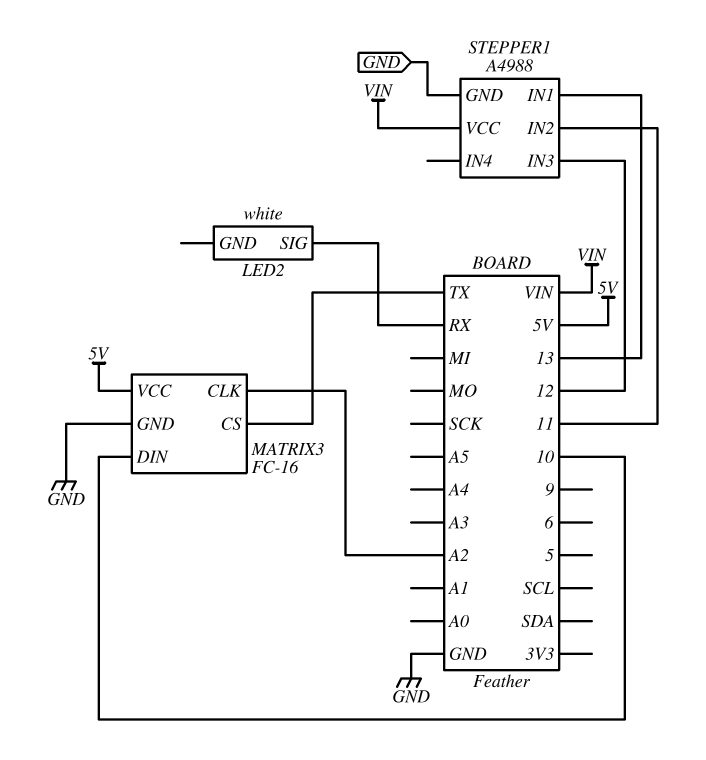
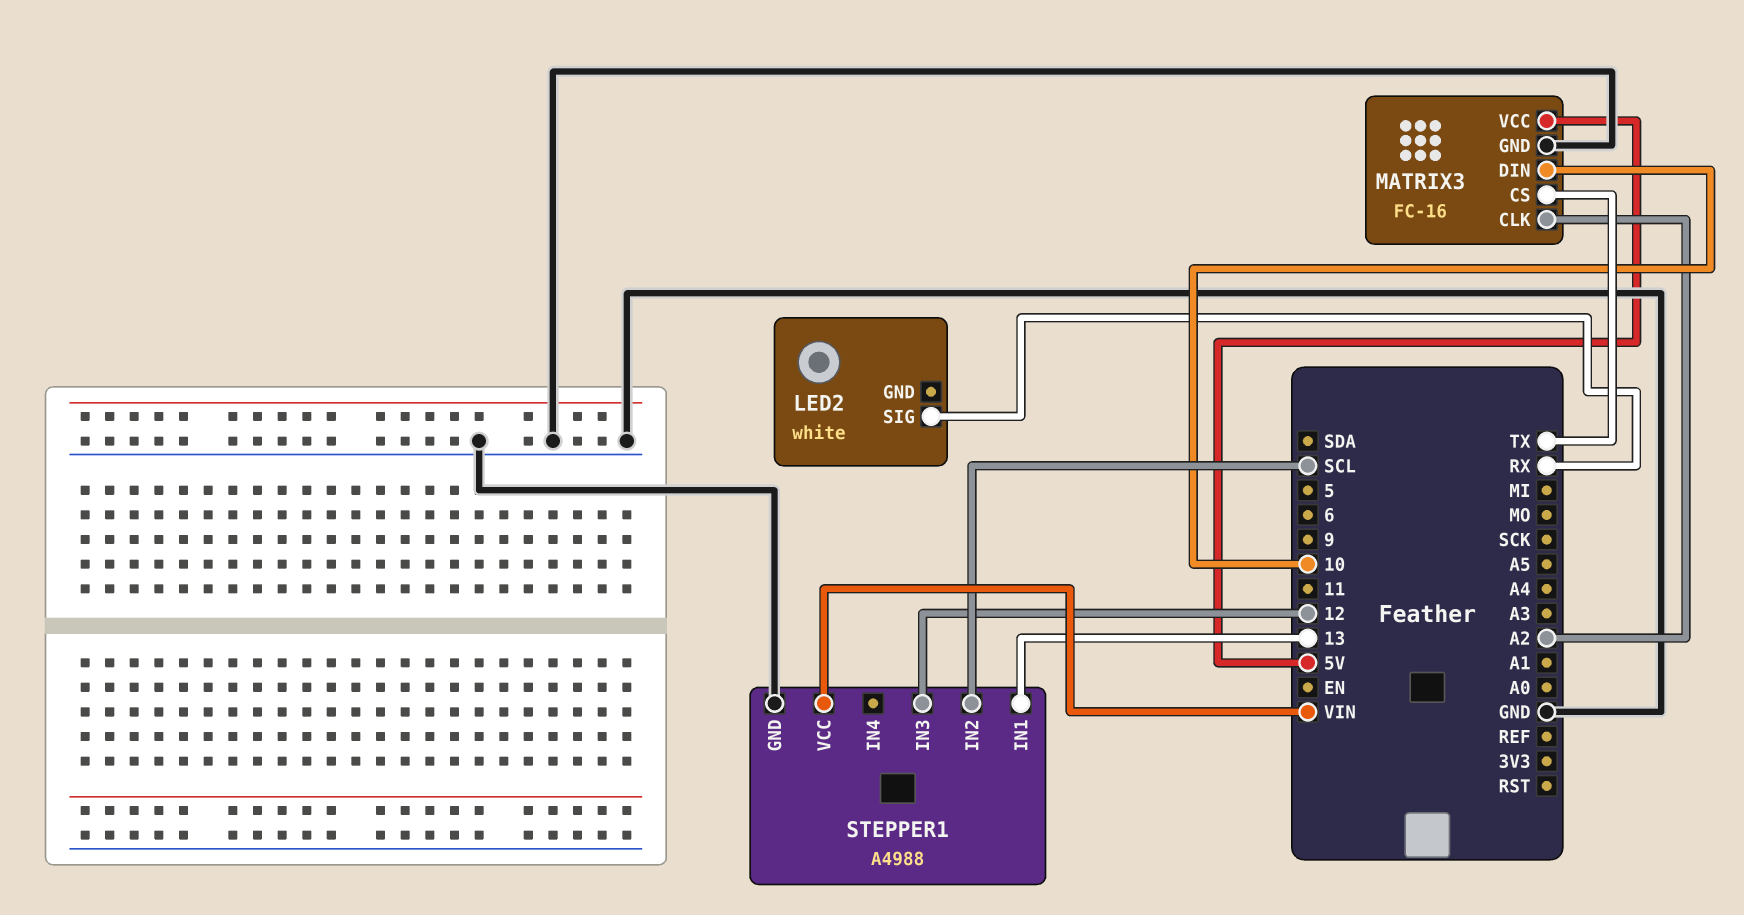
STEPPER1 pin IN2: 11 -> SCL

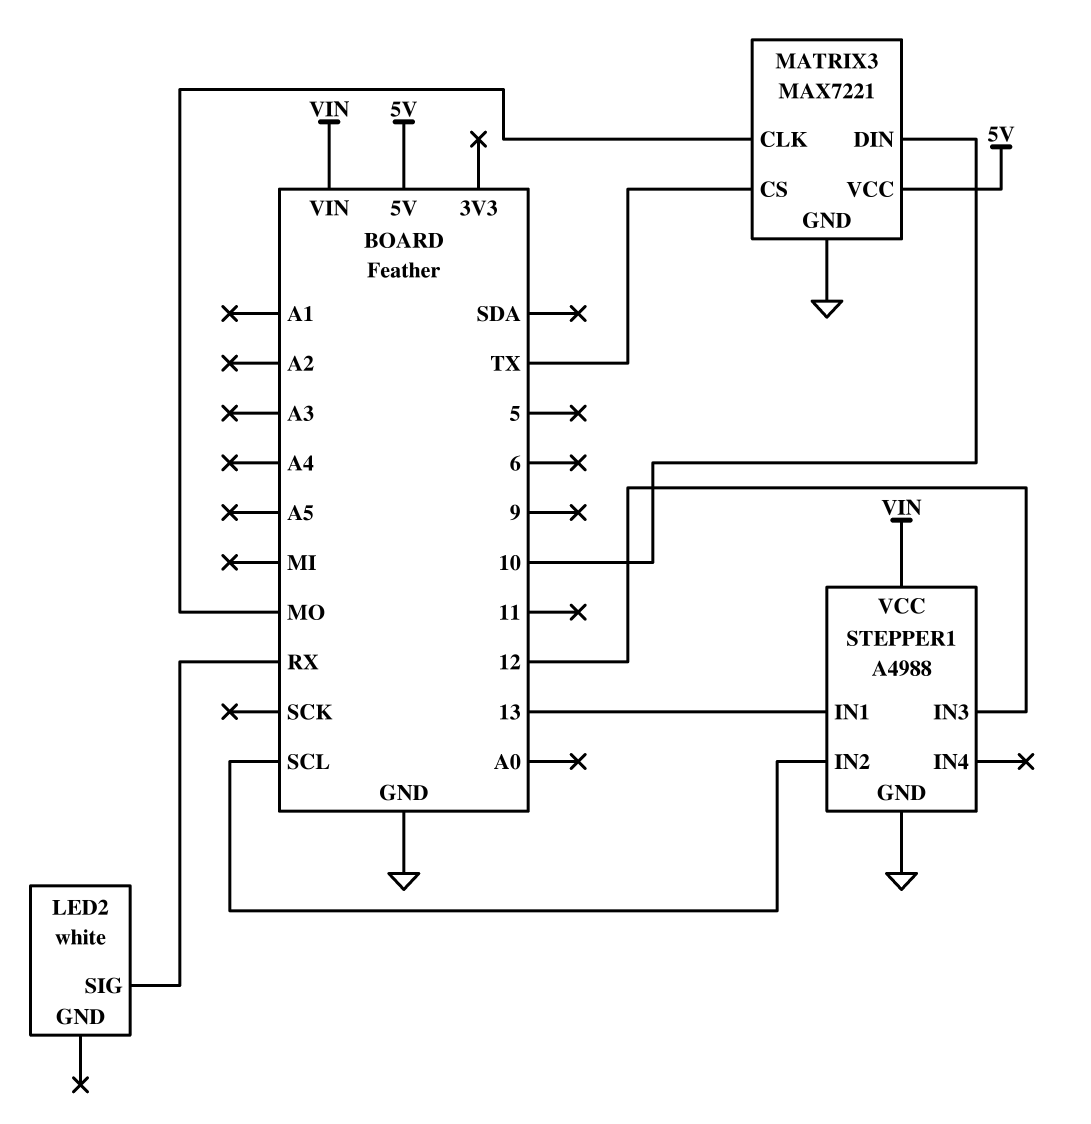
MATRIX3: FC-16 -> MAX7221
MATRIX3 pin CLK: A2 -> MO

